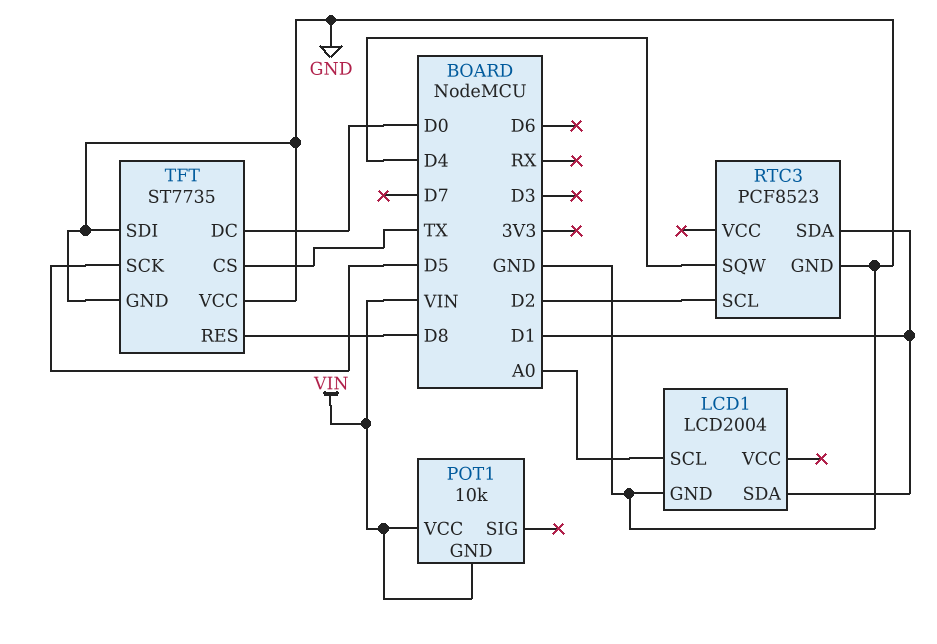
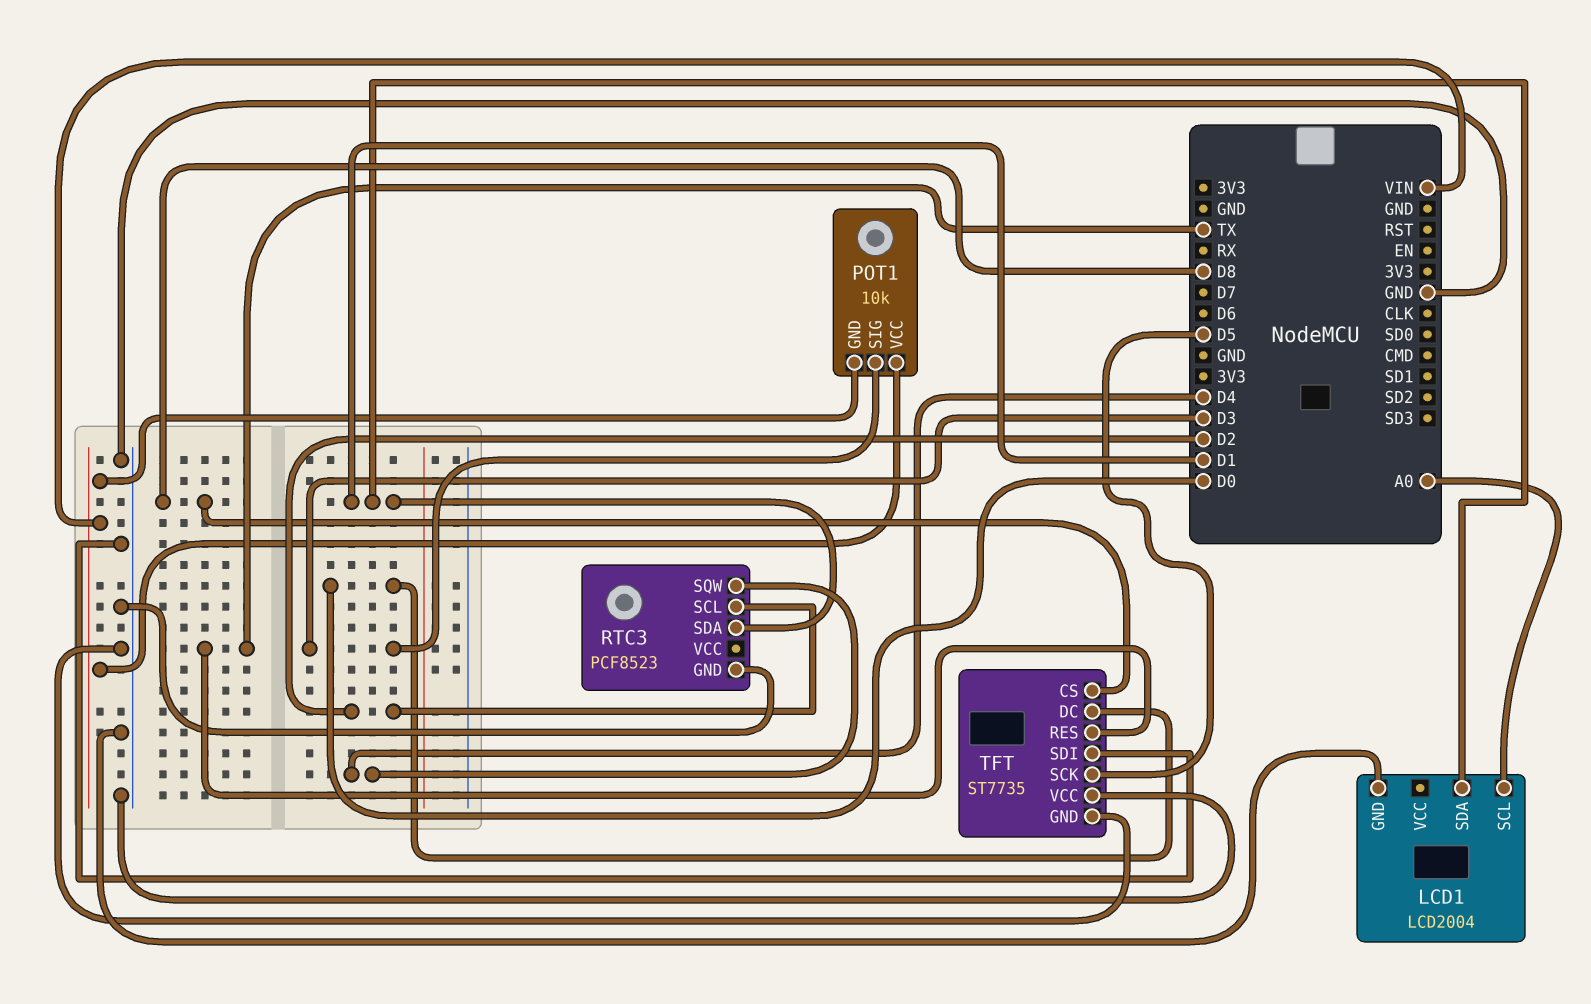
POT1 pin SIG: none -> D3
TFT pin CS: TX -> D8
TFT pin RES: D8 -> TX

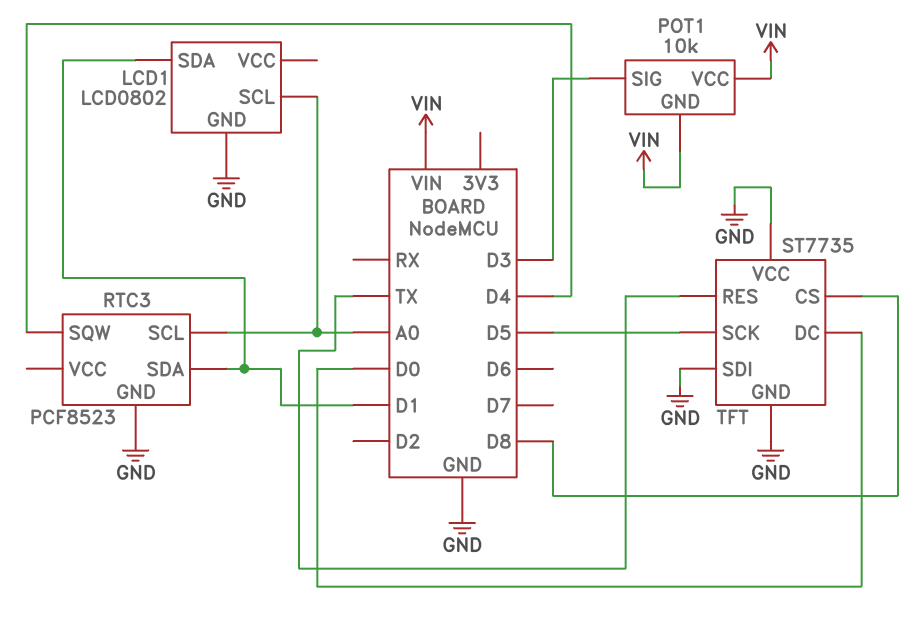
LCD1: LCD2004 -> LCD0802
RTC3 pin SCL: D2 -> A0

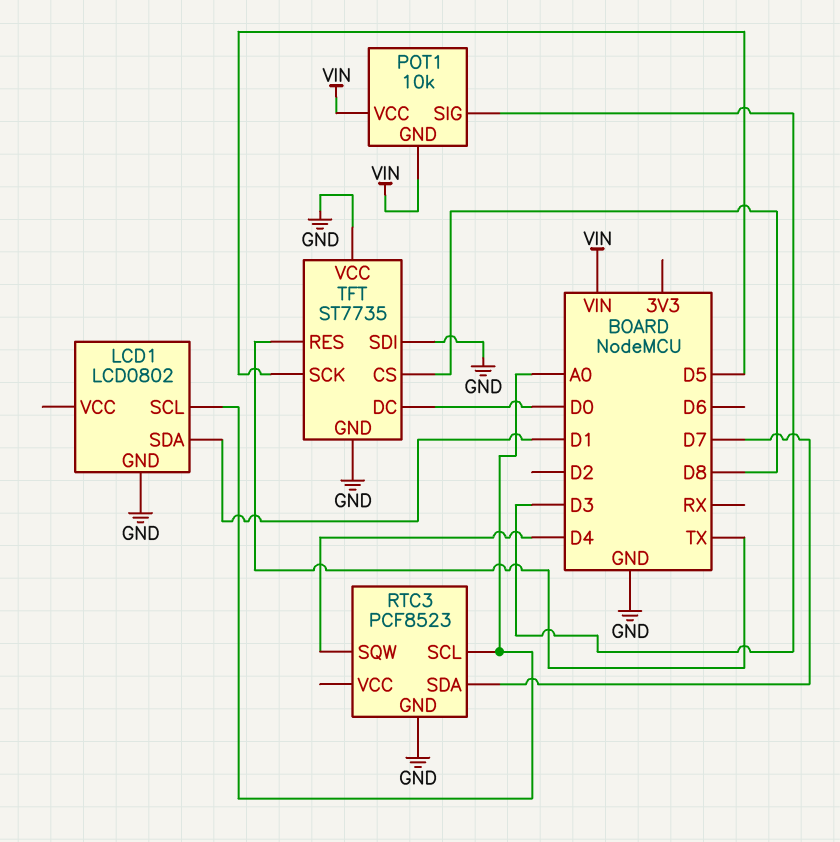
RTC3 pin SDA: D1 -> D7

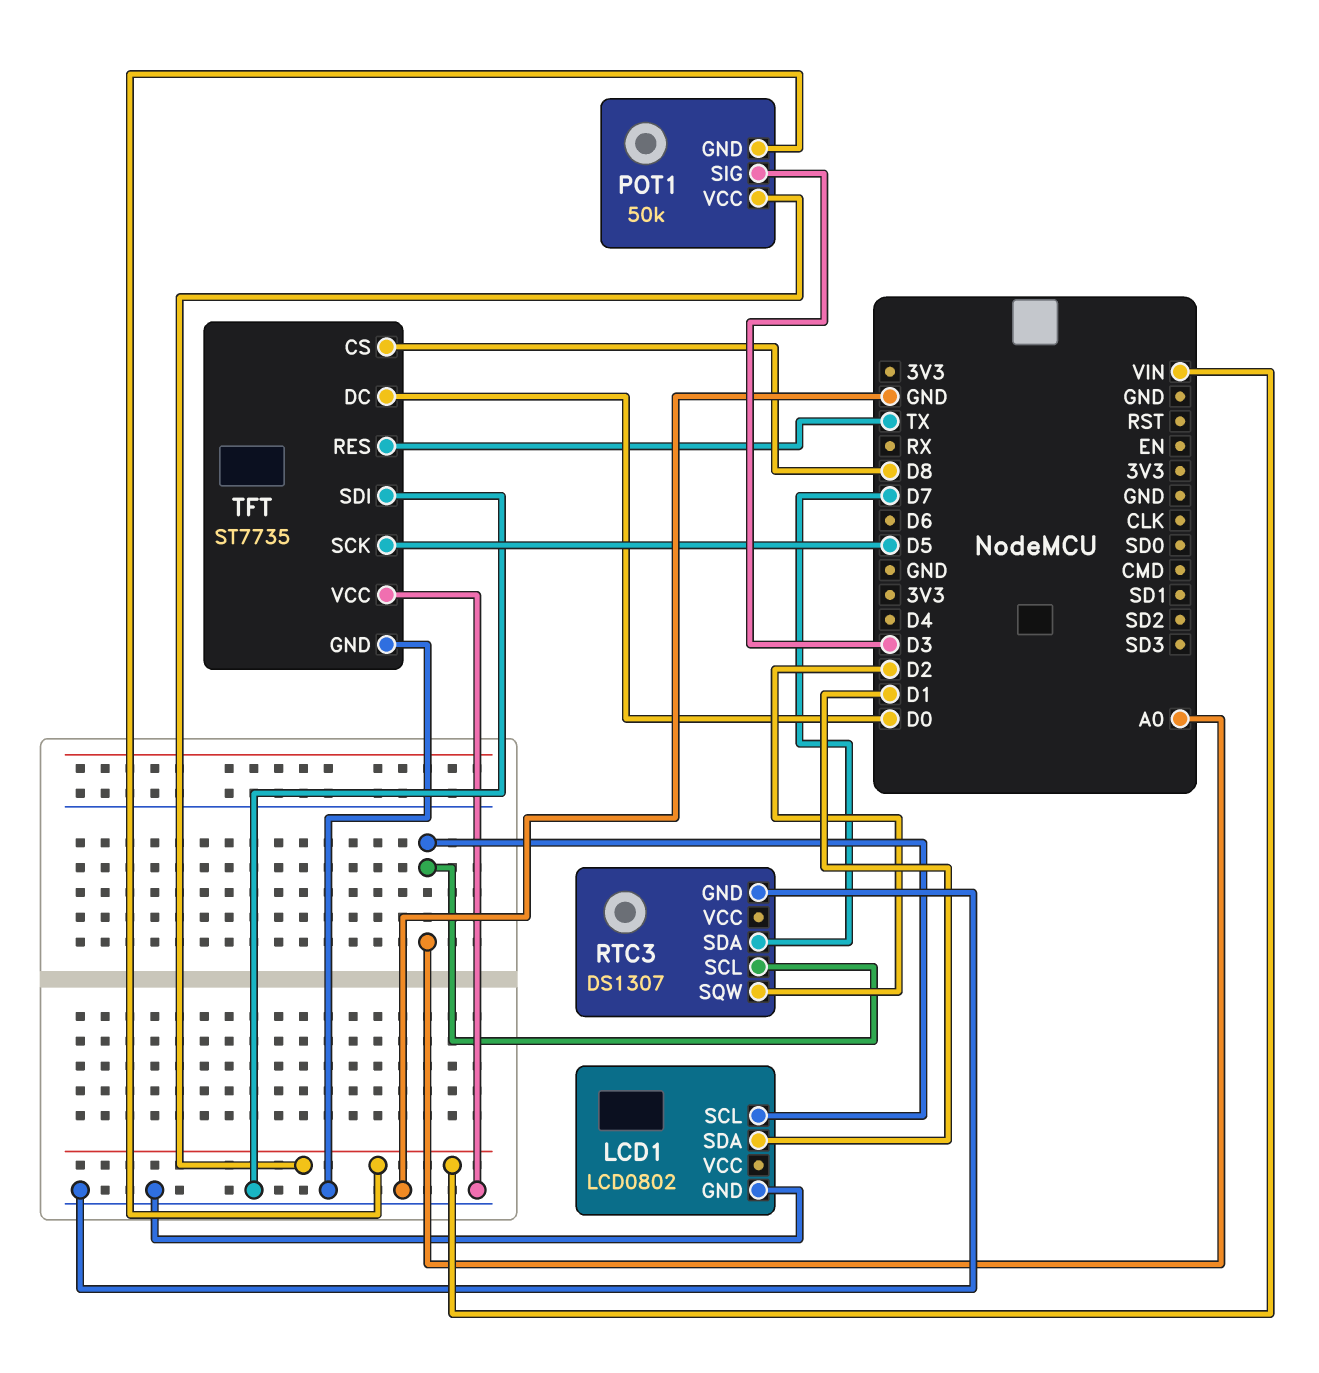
POT1: 10k -> 50k
RTC3: PCF8523 -> DS1307
RTC3 pin SQW: D4 -> D2

